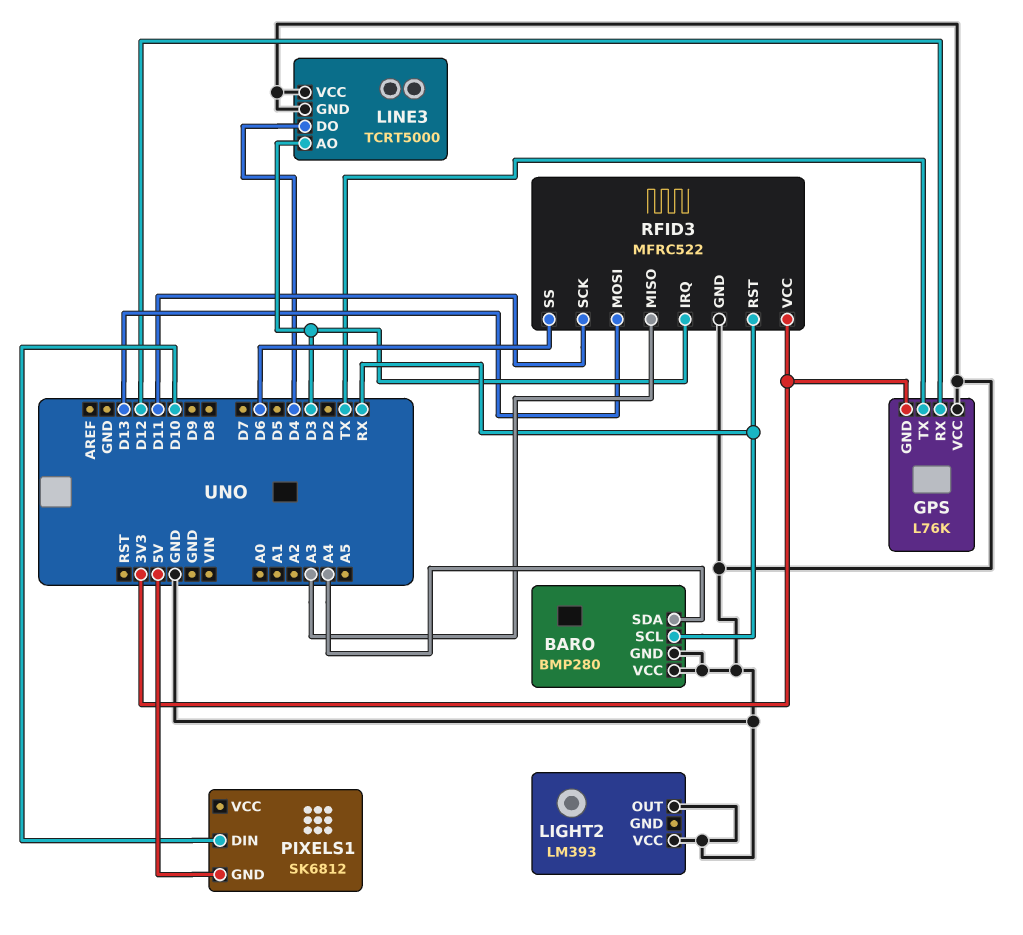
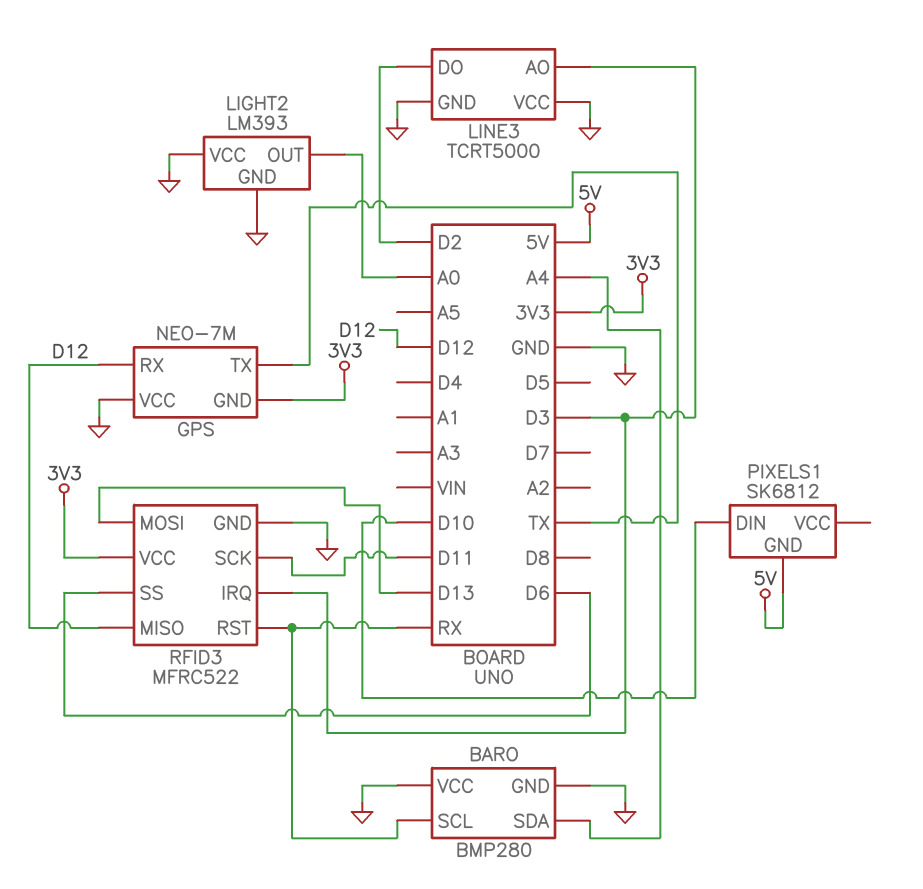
GPS: L76K -> NEO-7M
LIGHT2 pin GND: none -> GND
LIGHT2 pin OUT: GND -> A0
LINE3 pin DO: D4 -> D2
RFID3 pin MISO: A3 -> D12

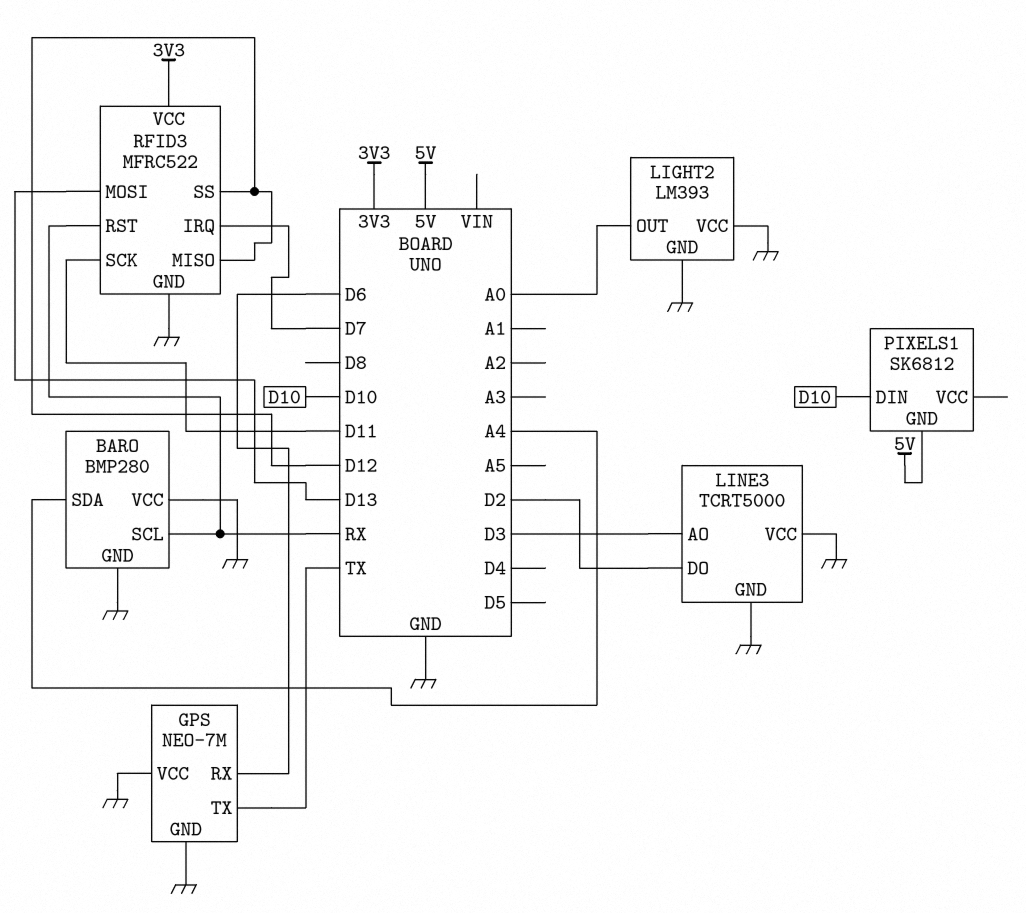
GPS pin GND: 3V3 -> GND
GPS pin RX: D12 -> D6
RFID3 pin IRQ: D3 -> D7
RFID3 pin SS: D6 -> D12

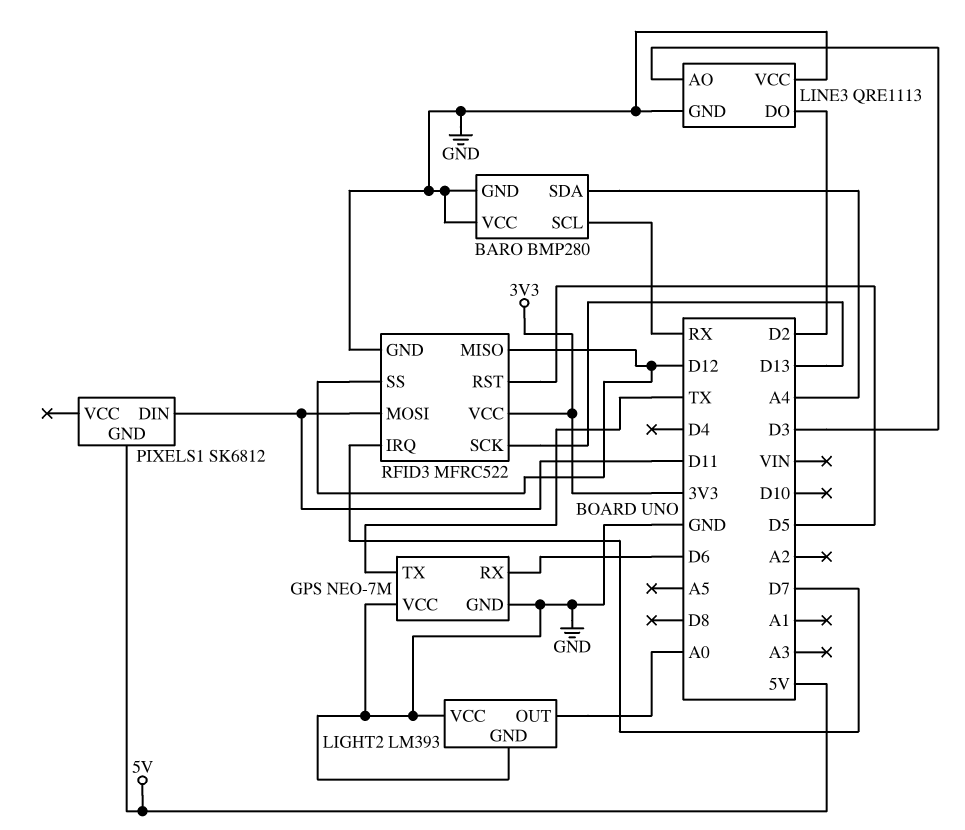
LINE3: TCRT5000 -> QRE1113
PIXELS1 pin DIN: D10 -> D11
RFID3 pin MOSI: D13 -> D11
RFID3 pin RST: RX -> D5
RFID3 pin SCK: D11 -> D13

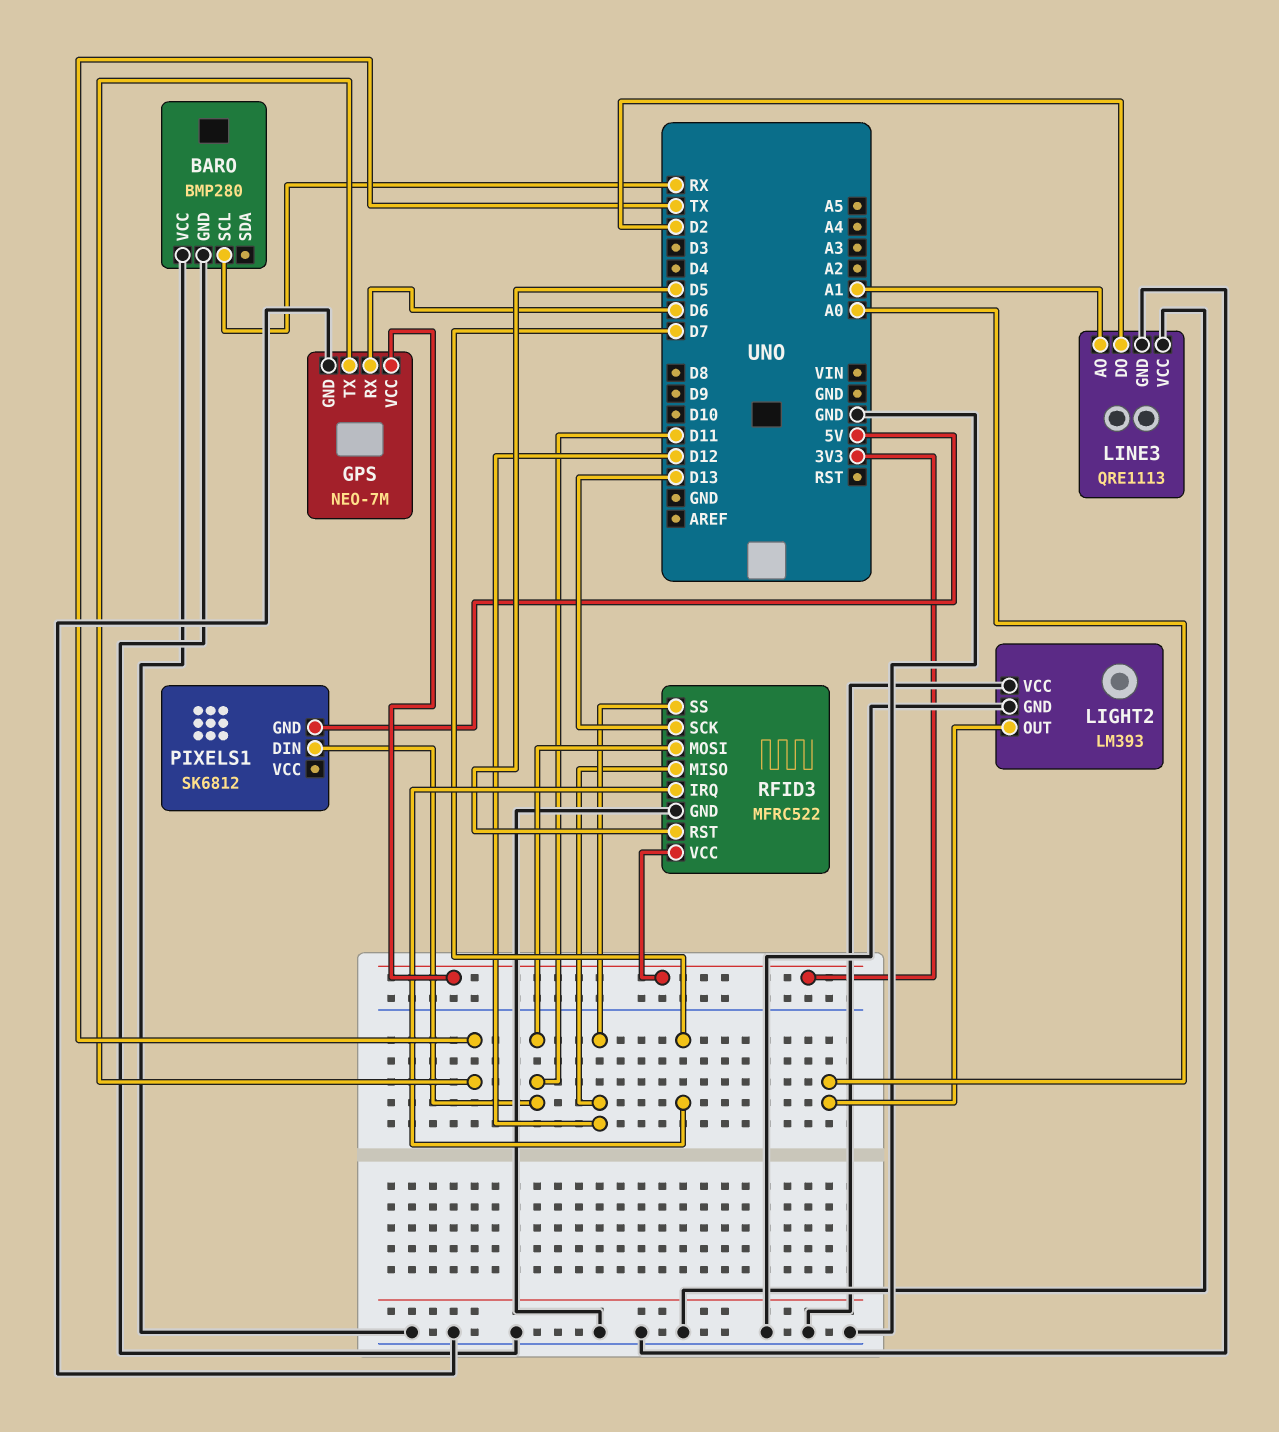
BARO pin SDA: A4 -> none
GPS pin VCC: GND -> 3V3
LINE3 pin AO: D3 -> A1

